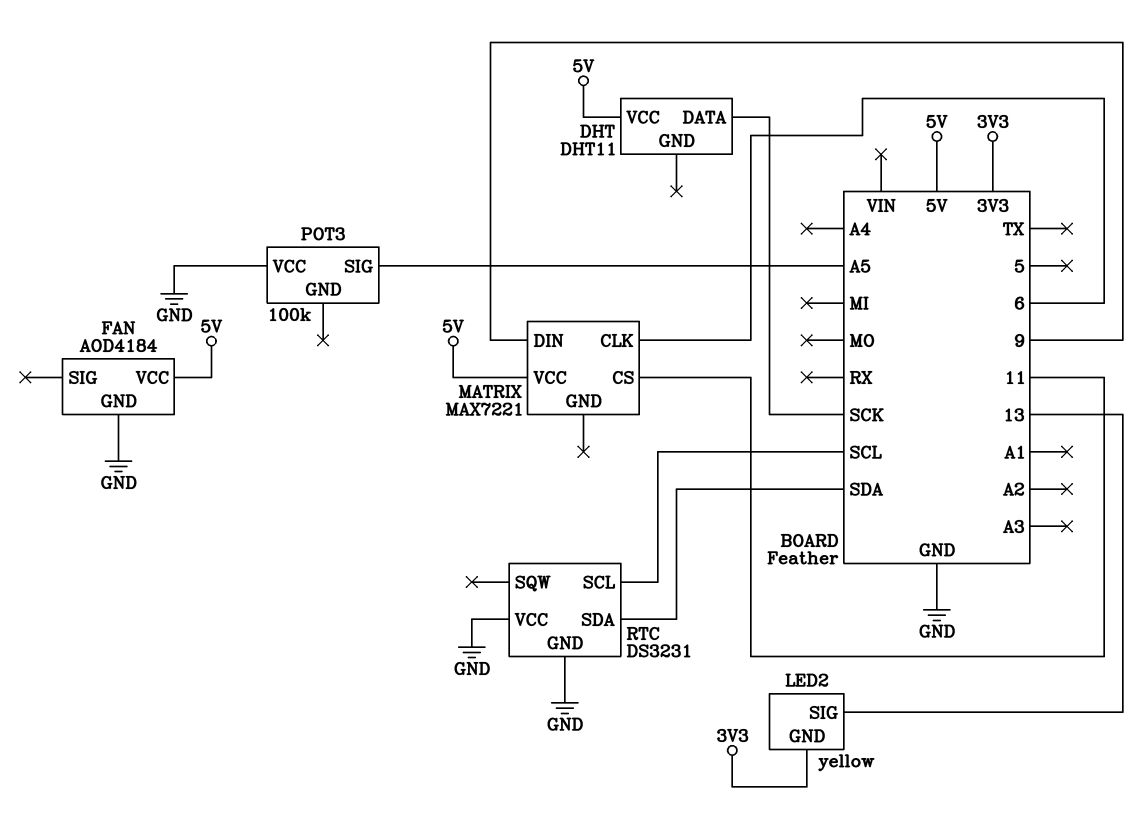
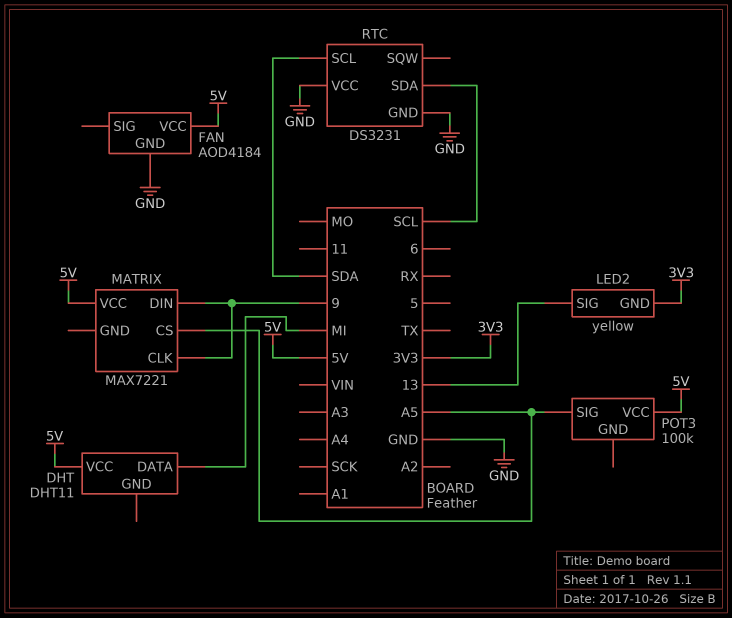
DHT pin DATA: SCK -> MI
MATRIX pin CLK: 6 -> 9
MATRIX pin CS: 11 -> A5
POT3 pin VCC: GND -> 5V
RTC pin SCL: SCL -> SDA
RTC pin SDA: SDA -> SCL

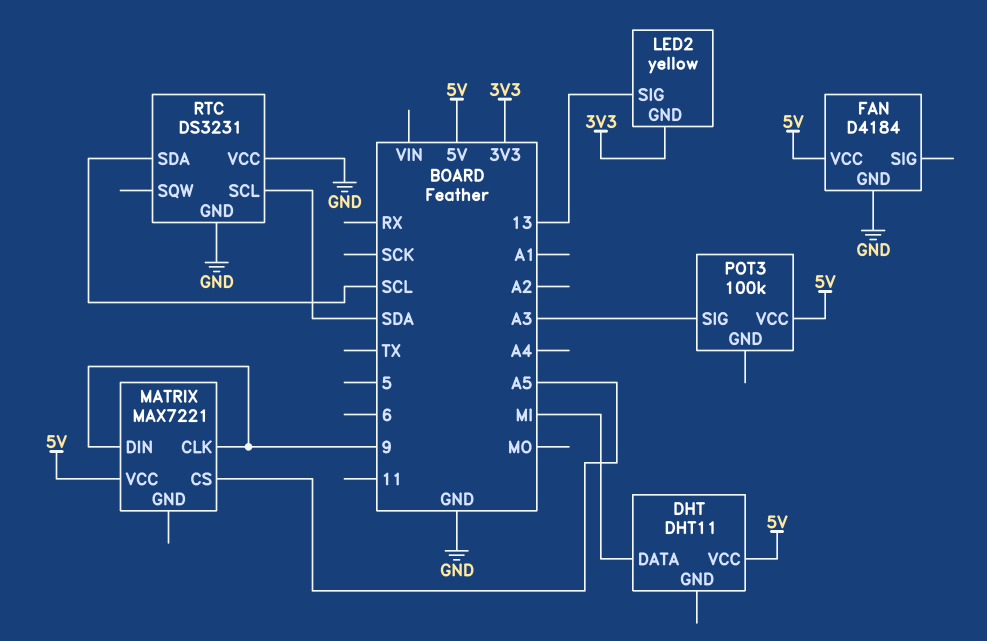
FAN: AOD4184 -> D4184
POT3 pin SIG: A5 -> A3

